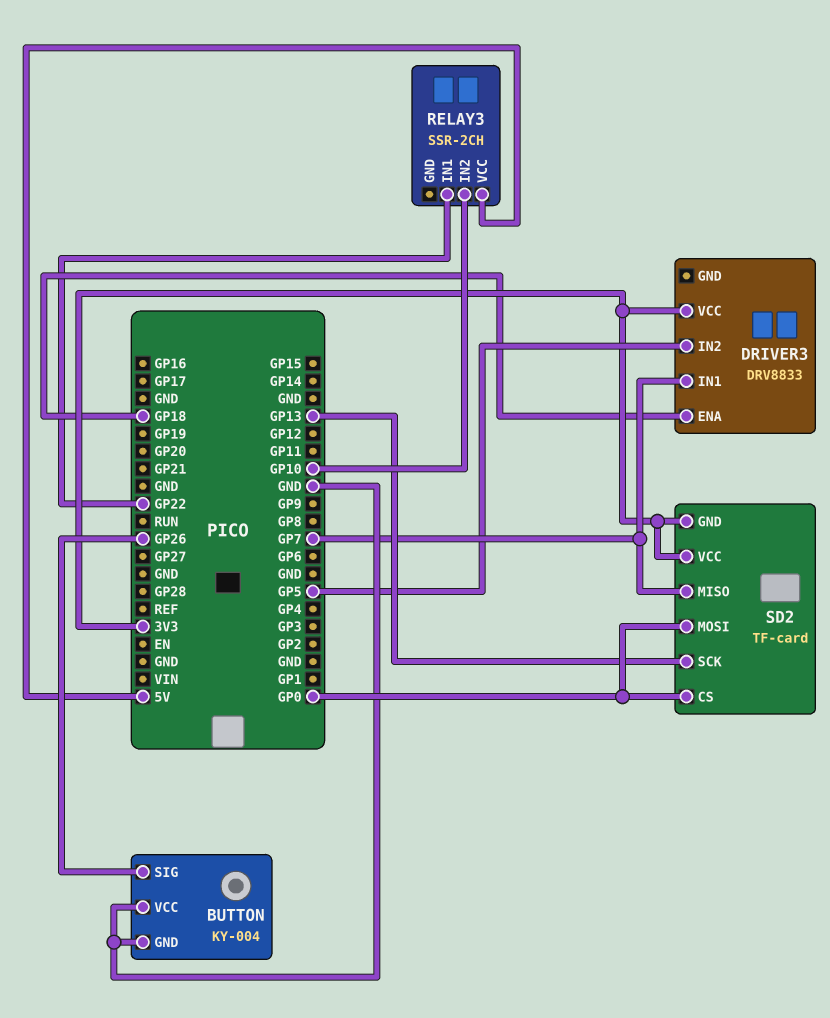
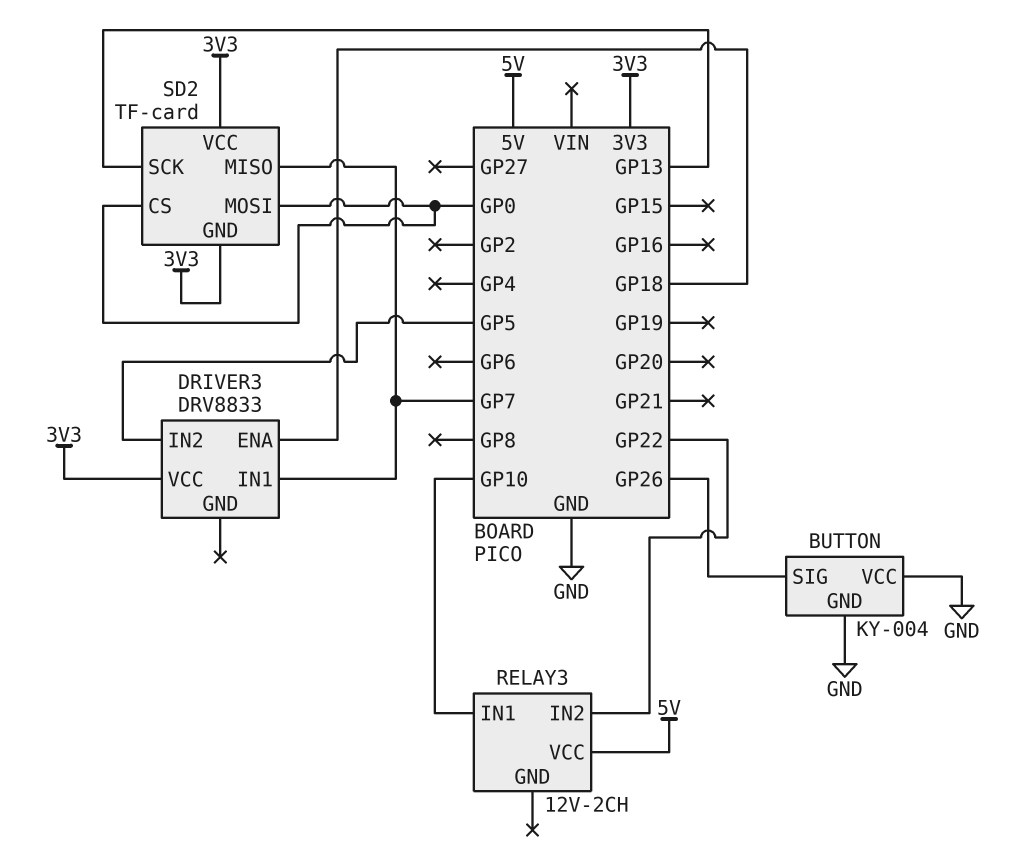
RELAY3: SSR-2CH -> 12V-2CH
RELAY3 pin IN1: GP22 -> GP10
RELAY3 pin IN2: GP10 -> GP22

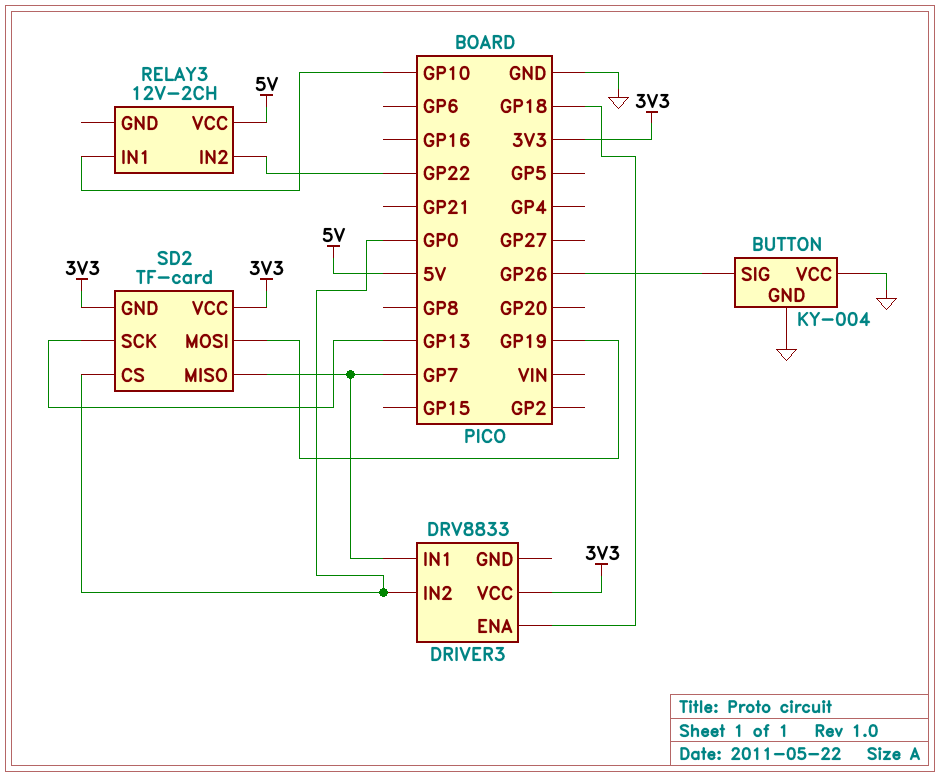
DRIVER3 pin IN2: GP5 -> GP0
SD2 pin MOSI: GP0 -> GP19

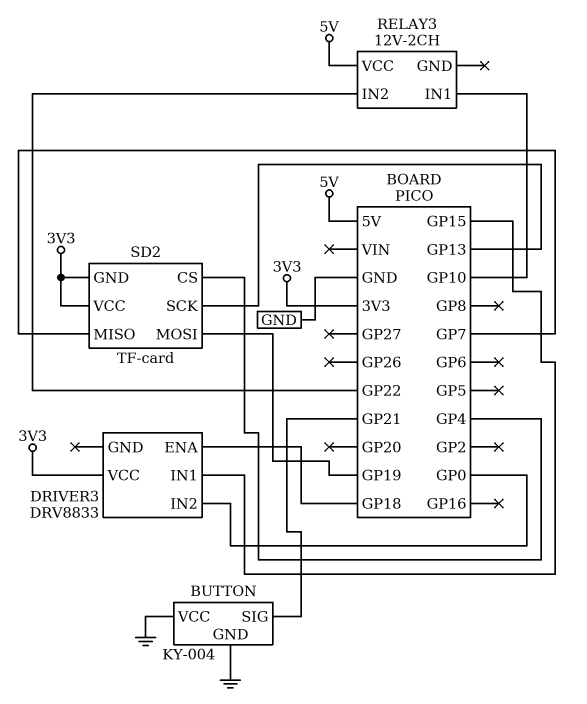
BUTTON pin SIG: GP26 -> GP21
DRIVER3 pin IN1: GP7 -> GP15
SD2 pin CS: GP0 -> GP4

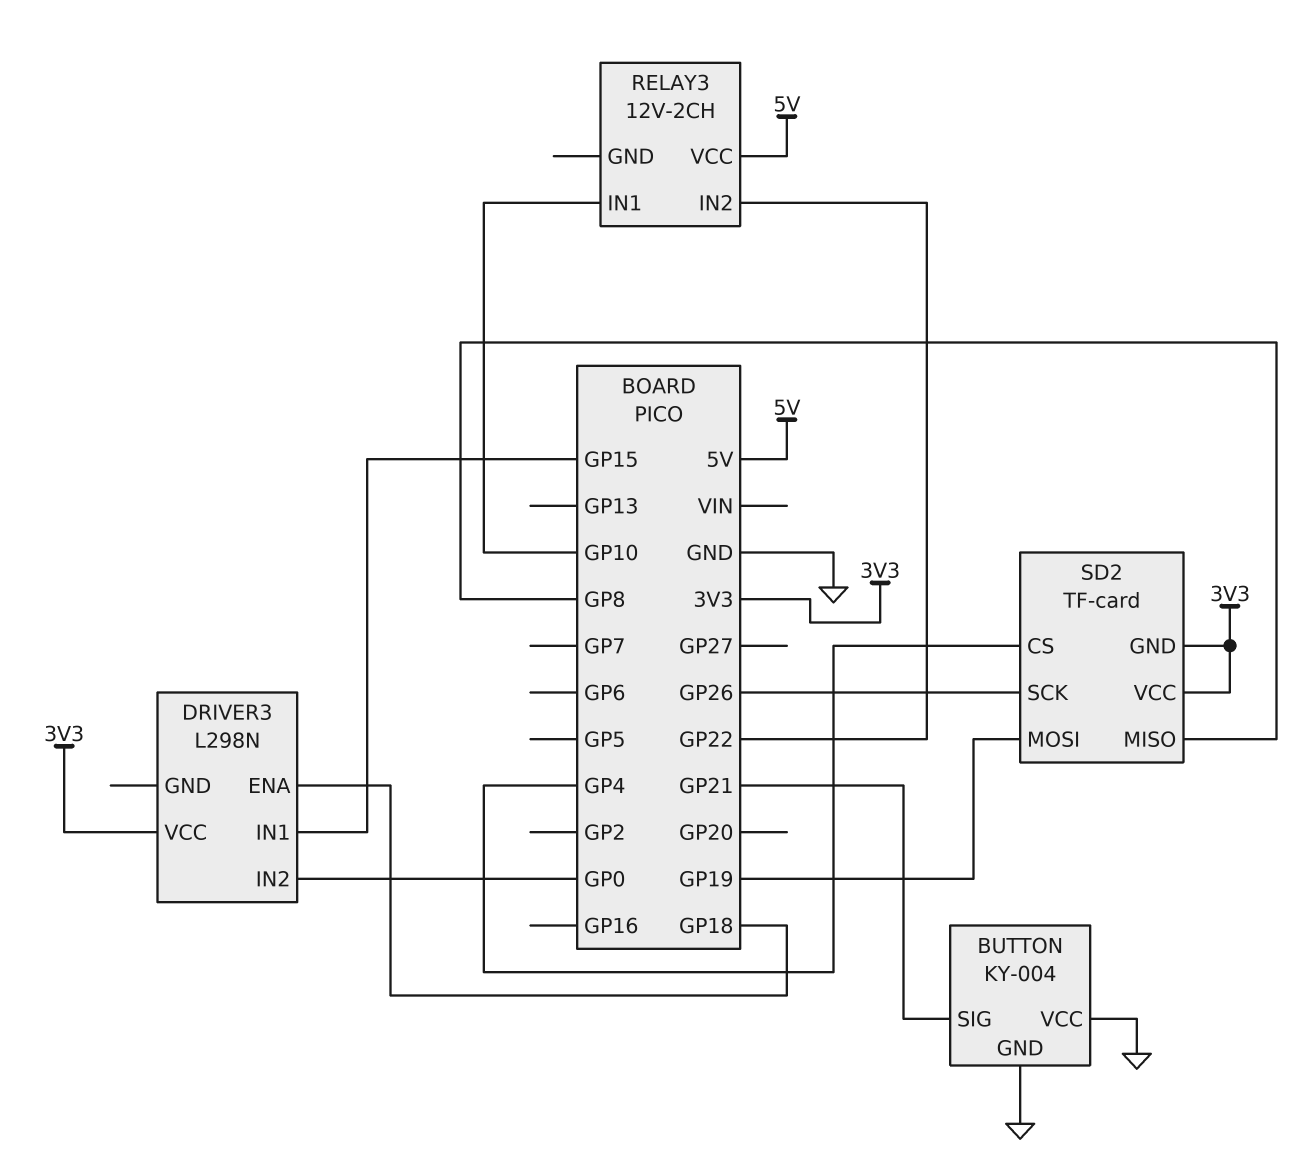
DRIVER3: DRV8833 -> L298N
SD2 pin MISO: GP7 -> GP8
SD2 pin SCK: GP13 -> GP26

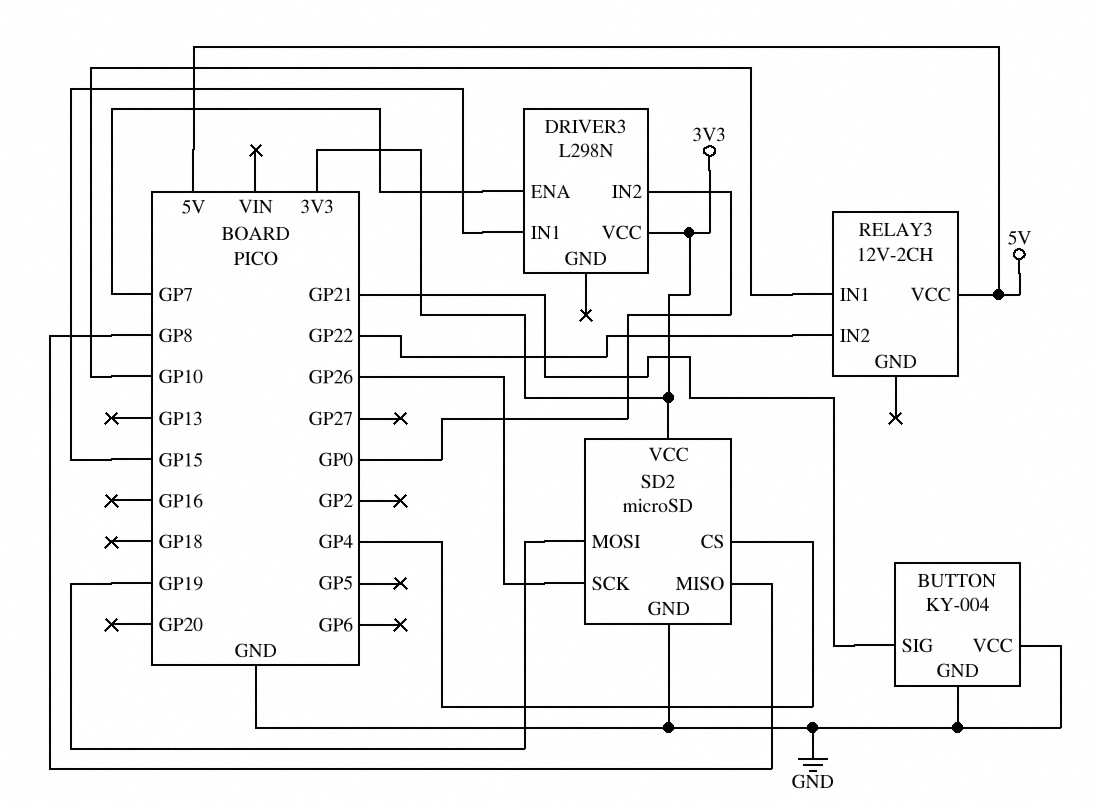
DRIVER3 pin ENA: GP18 -> GP7
SD2: TF-card -> microSD
SD2 pin GND: 3V3 -> GND

